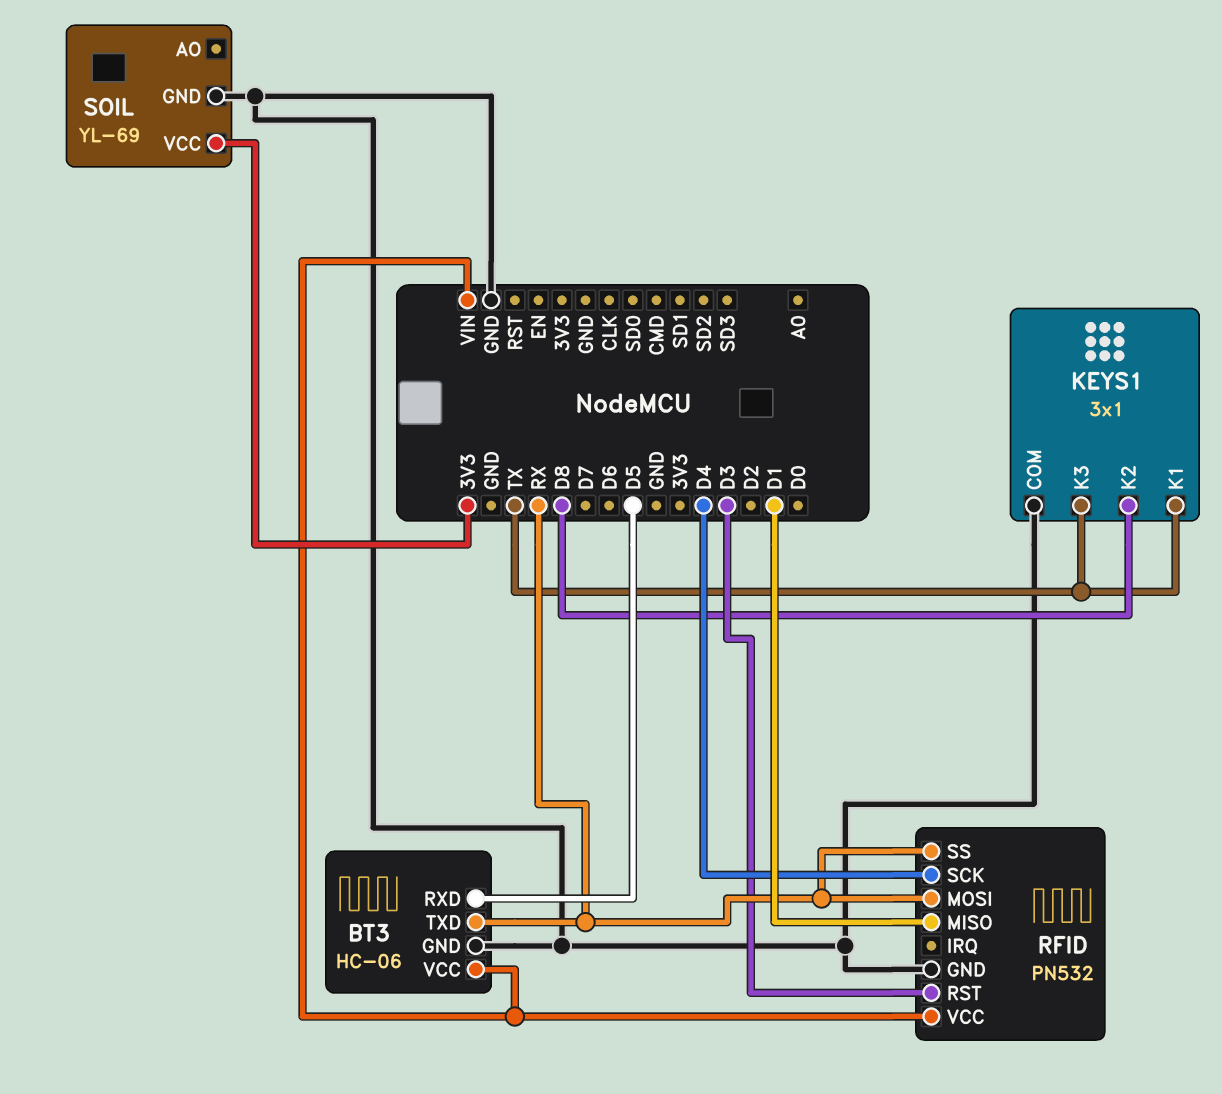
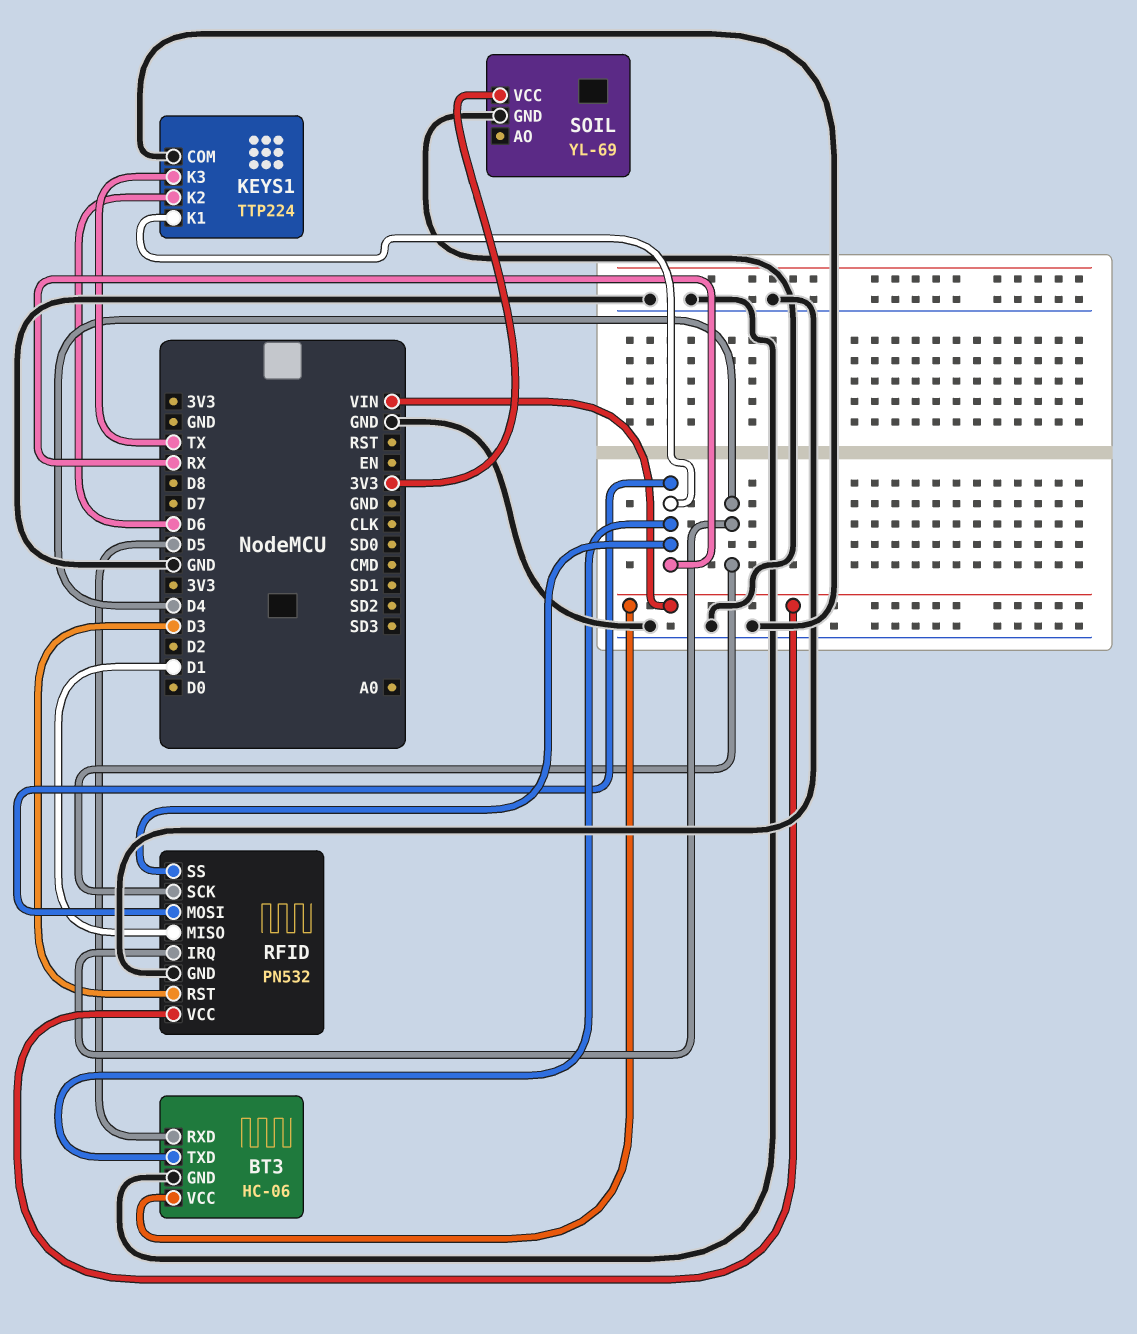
KEYS1: 3x1 -> TTP224
KEYS1 pin K1: TX -> RX
KEYS1 pin K2: D8 -> D6
RFID pin IRQ: none -> D4

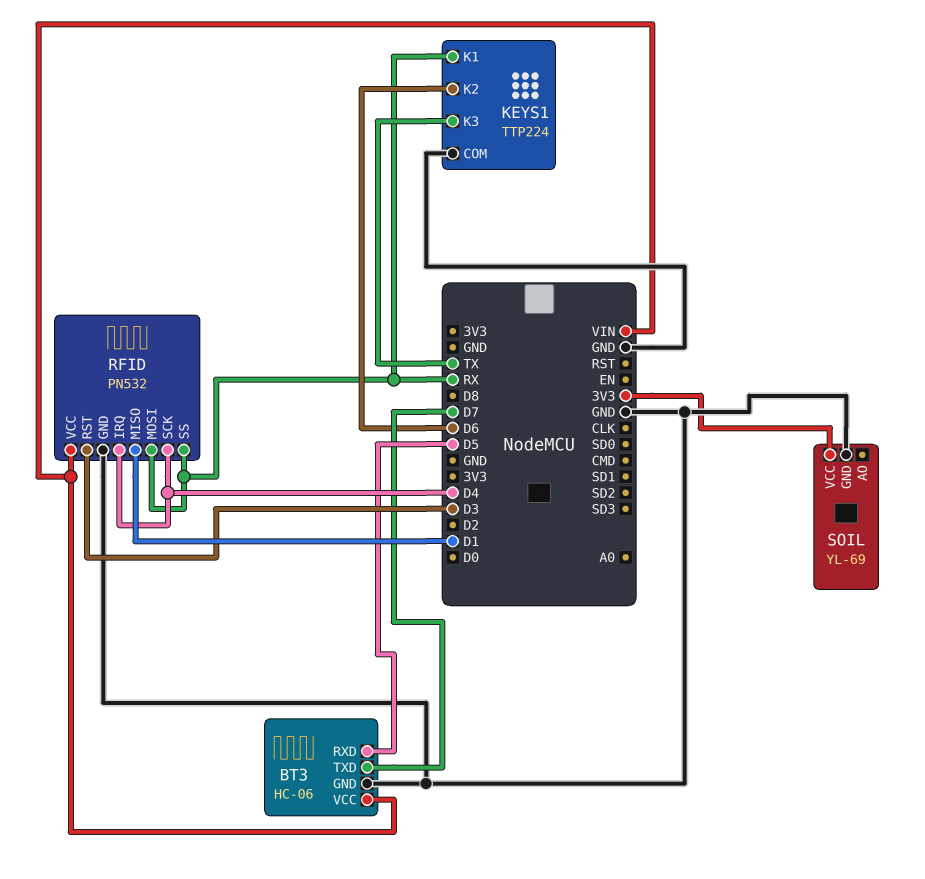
BT3 pin TXD: RX -> D7

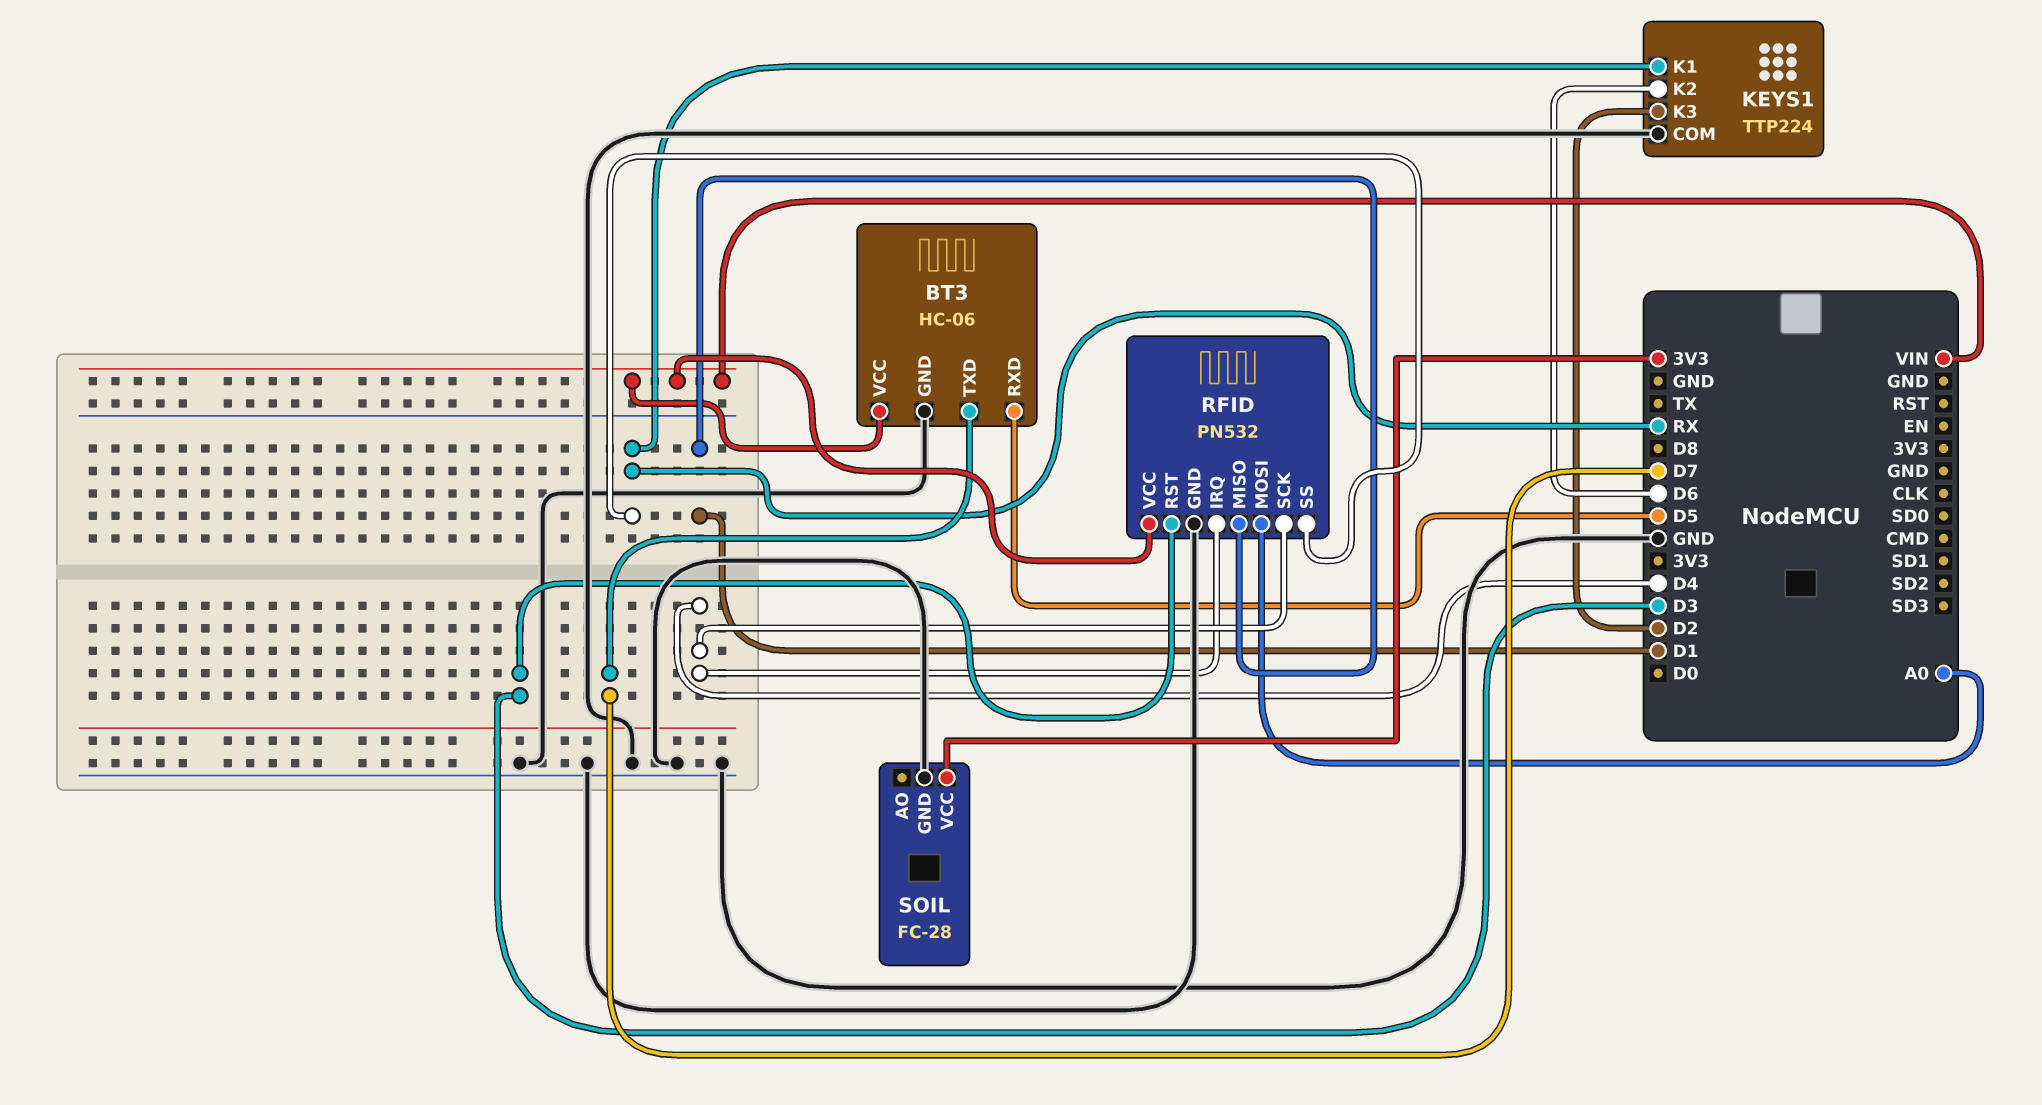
KEYS1 pin K3: TX -> D2
RFID pin MOSI: RX -> A0
SOIL: YL-69 -> FC-28

